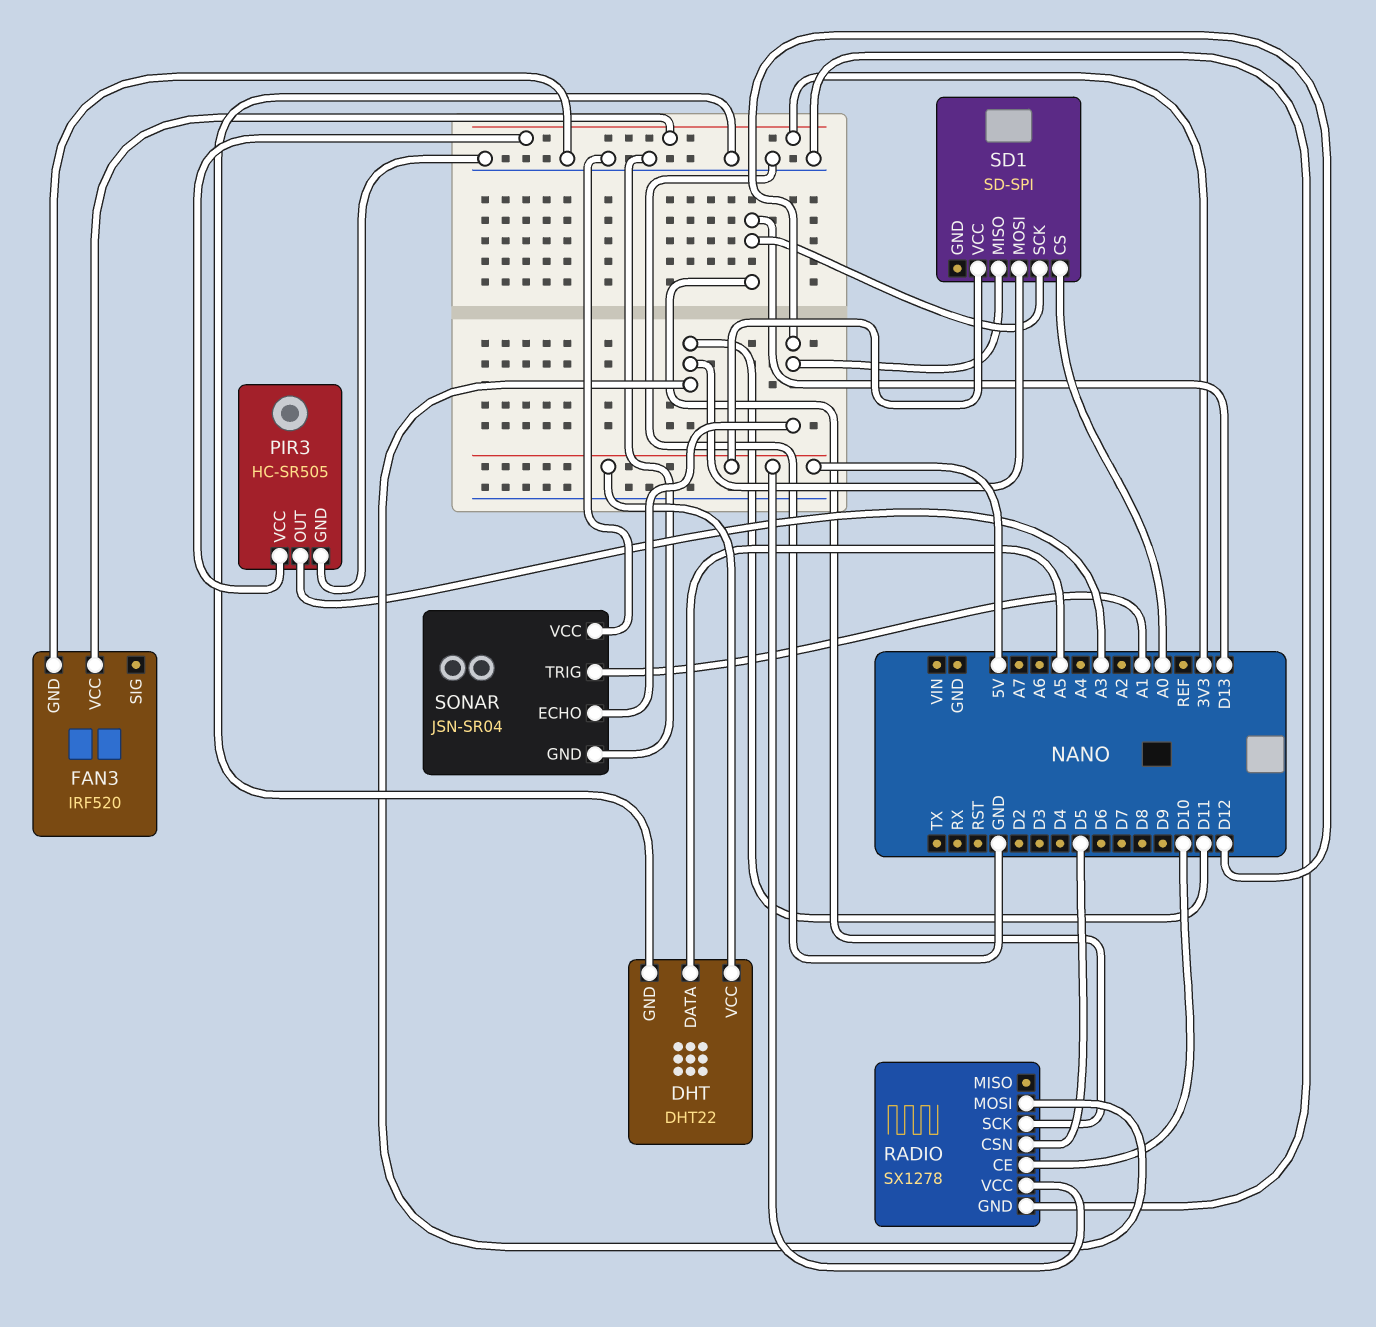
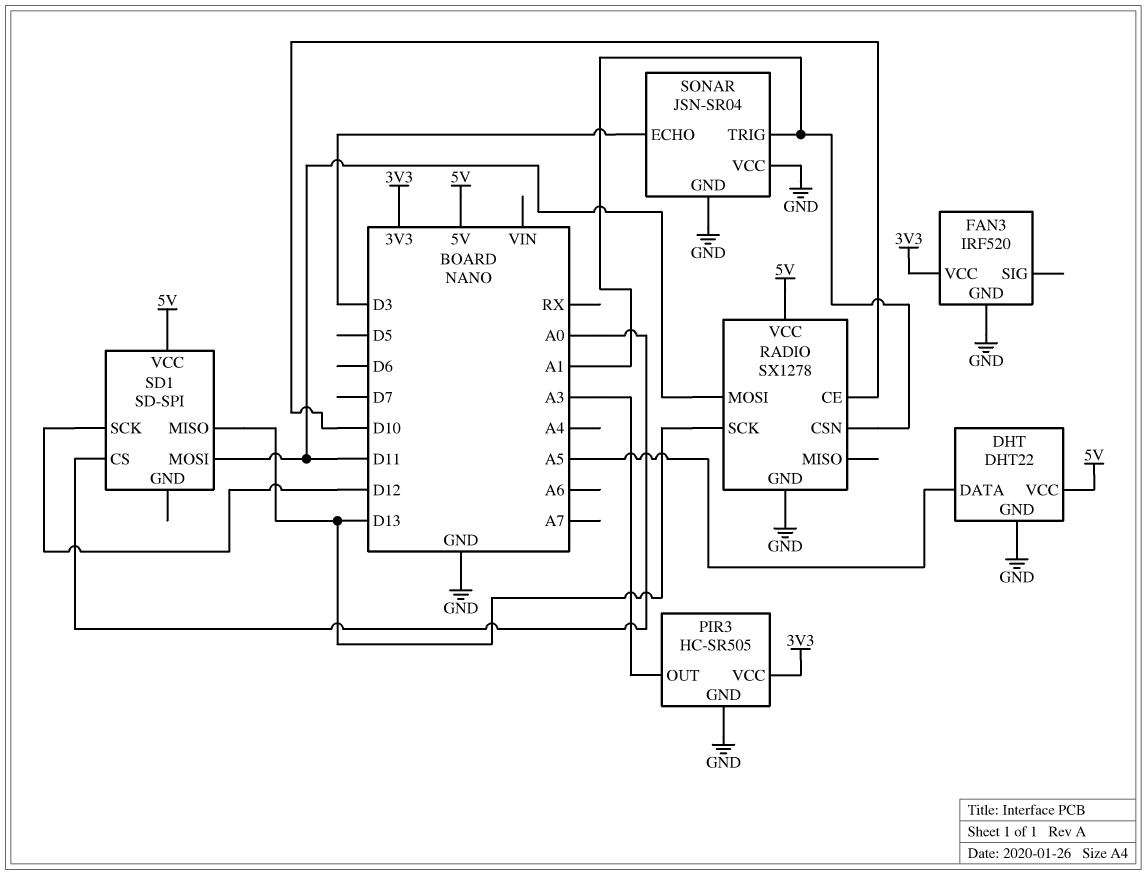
RADIO pin CSN: D5 -> A1
SD1 pin MISO: D12 -> D13
SD1 pin SCK: D13 -> D12
SONAR pin ECHO: D12 -> D3

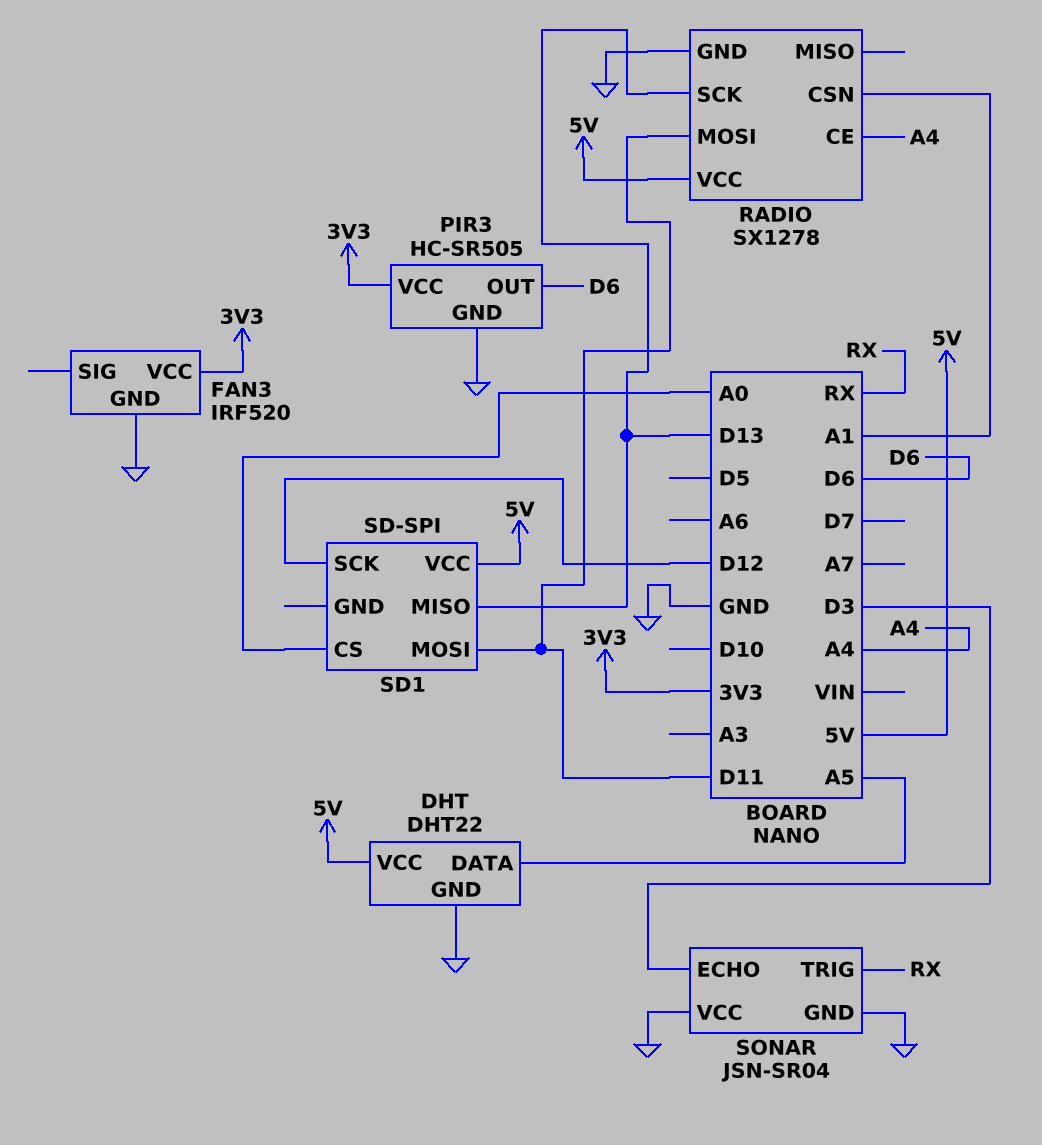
PIR3 pin OUT: A3 -> D6
RADIO pin CE: D10 -> A4
SONAR pin TRIG: A1 -> RX

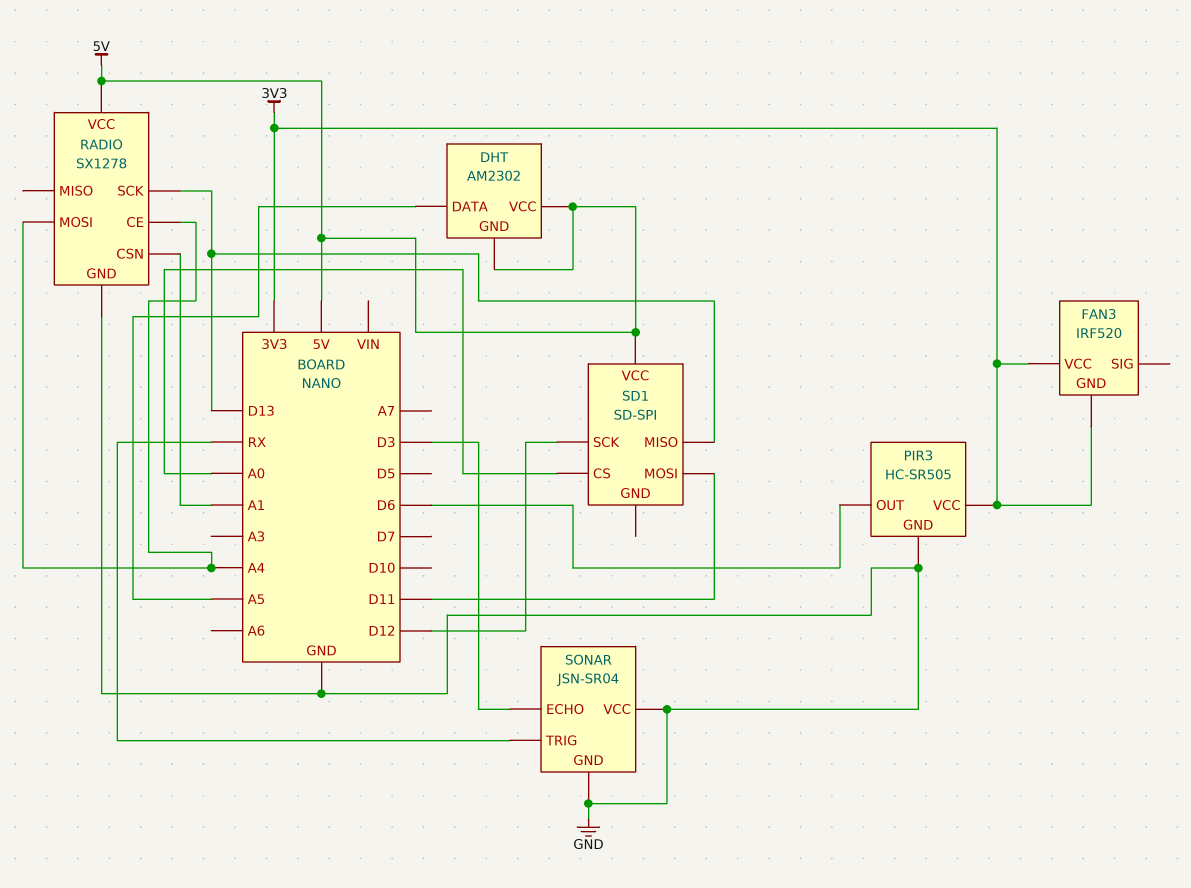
DHT: DHT22 -> AM2302
DHT pin GND: GND -> 5V
FAN3 pin GND: GND -> 3V3
RADIO pin MOSI: D11 -> A4

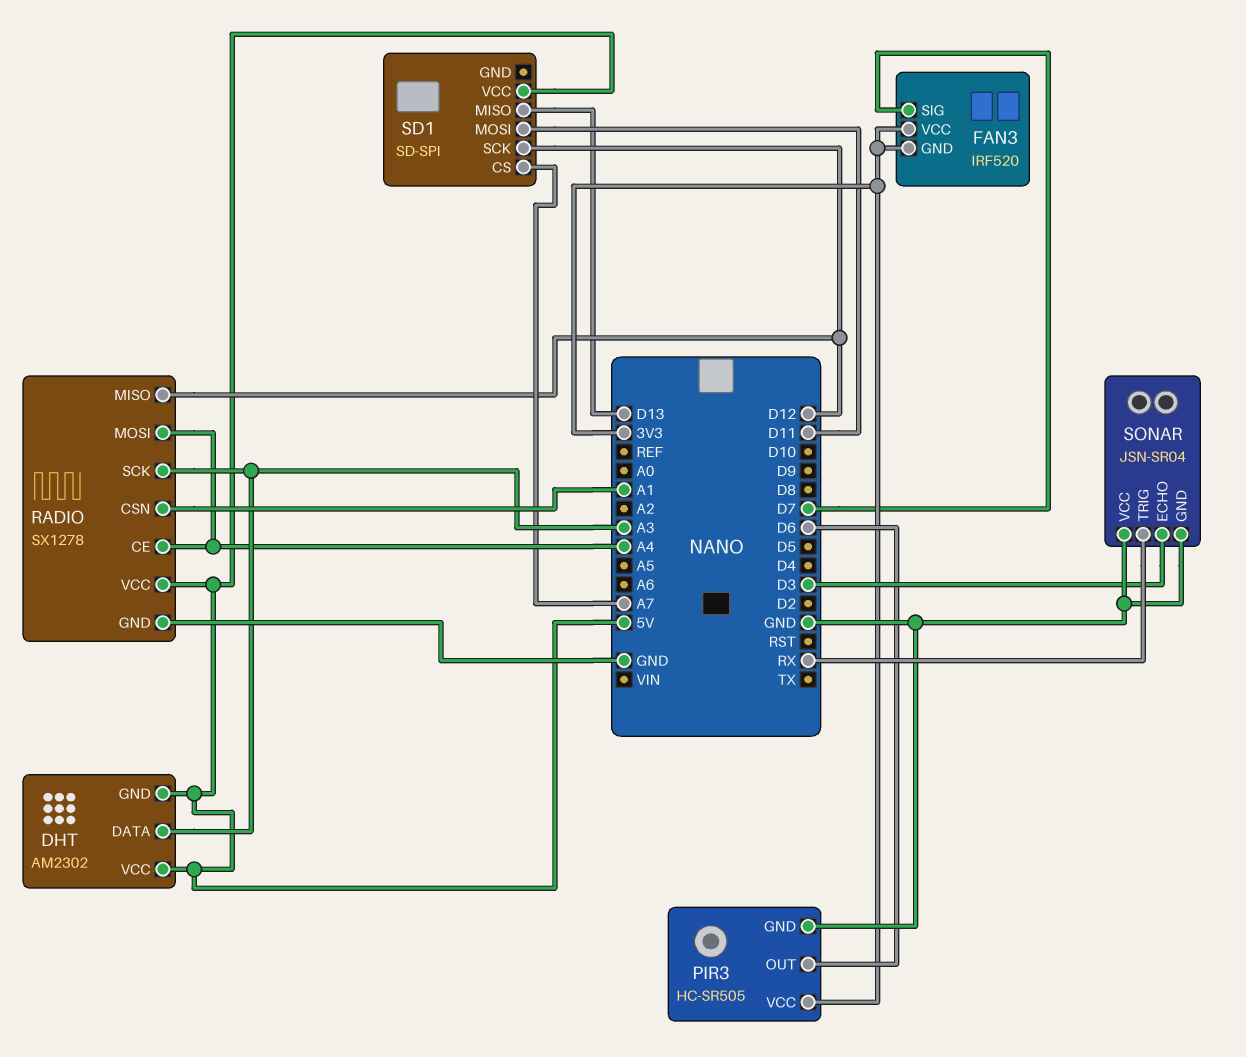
DHT pin DATA: A5 -> A3
FAN3 pin SIG: none -> D7
RADIO pin MISO: none -> D12
RADIO pin SCK: D13 -> A3
SD1 pin CS: A0 -> A7

